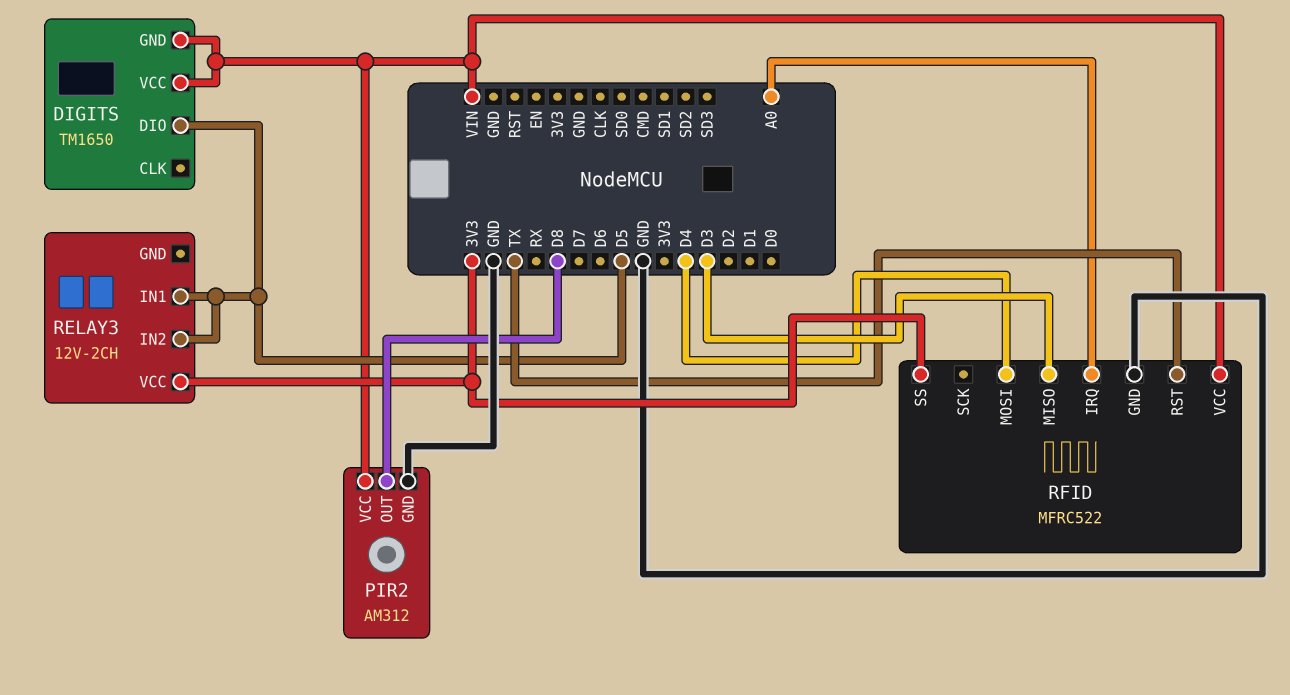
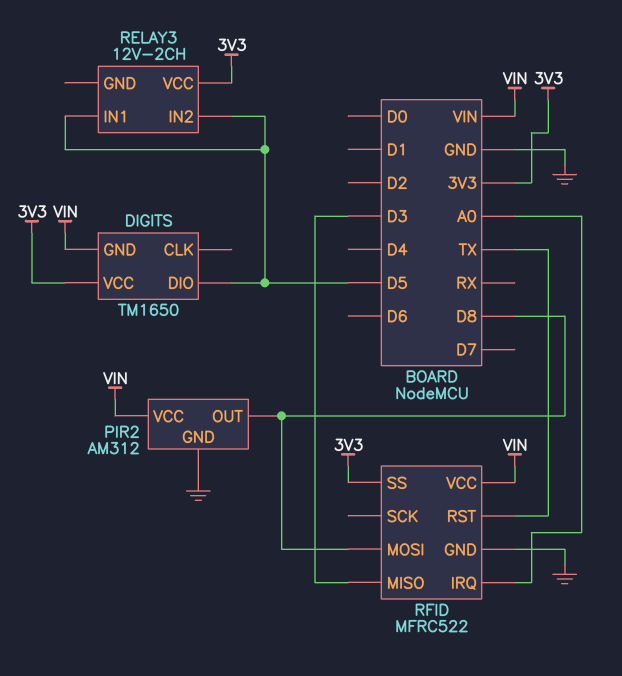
DIGITS pin VCC: VIN -> 3V3
RFID pin MOSI: D4 -> D8

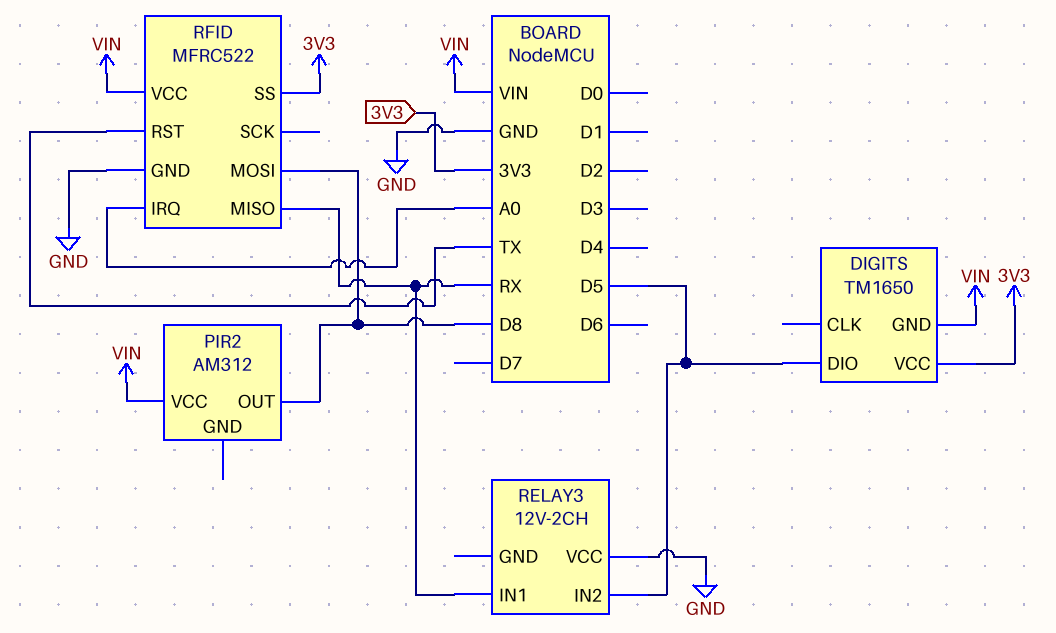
PIR2 pin GND: GND -> none
RELAY3 pin IN1: D5 -> RX
RELAY3 pin VCC: 3V3 -> GND
RFID pin MISO: D3 -> RX

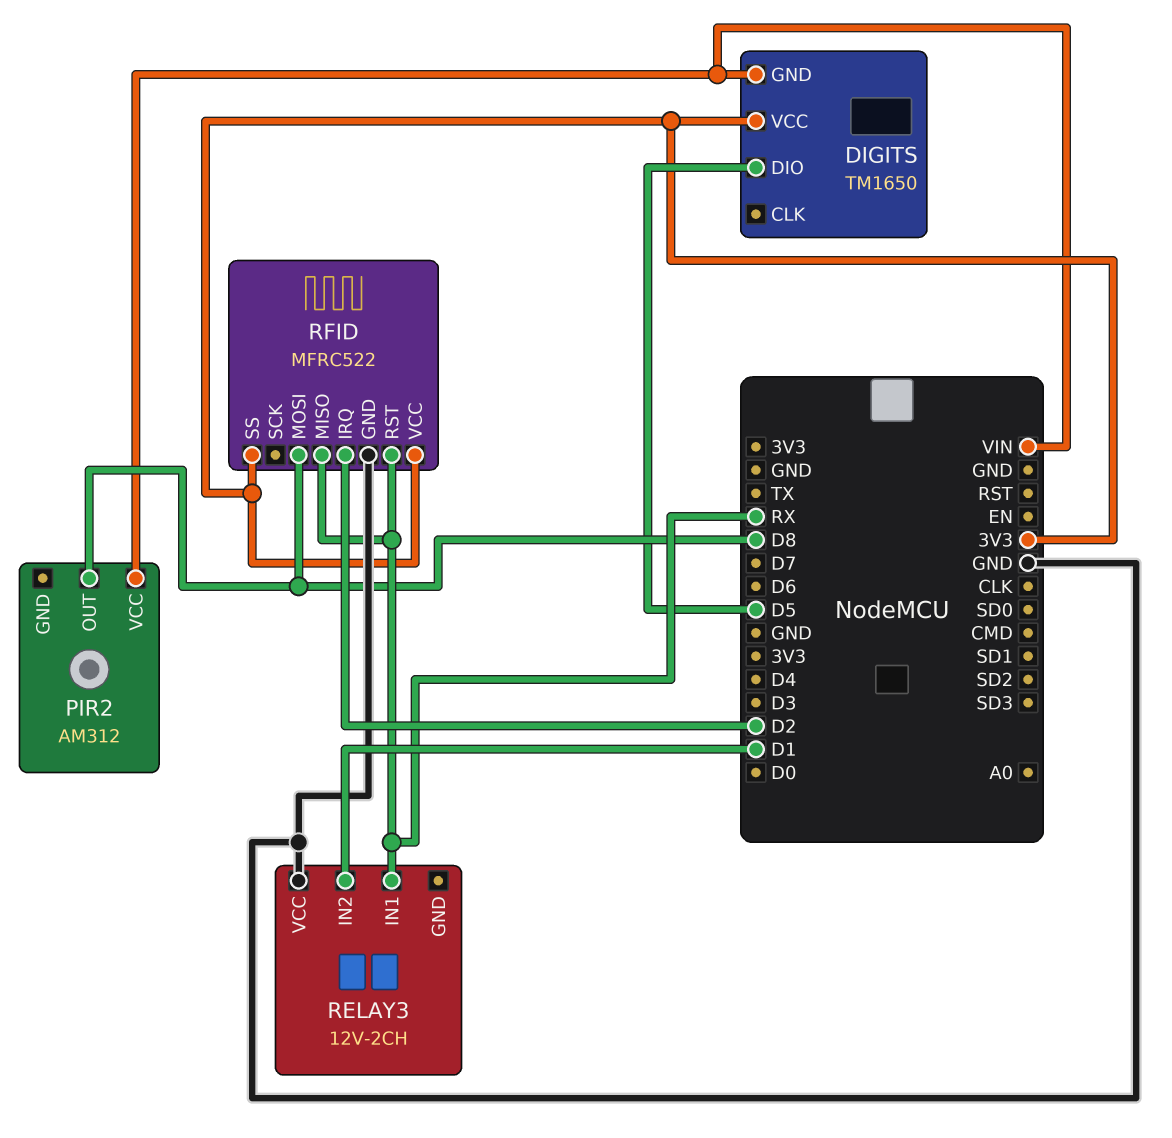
RELAY3 pin IN2: D5 -> D1
RFID pin IRQ: A0 -> D2
RFID pin RST: TX -> RX
RFID pin VCC: VIN -> 3V3

